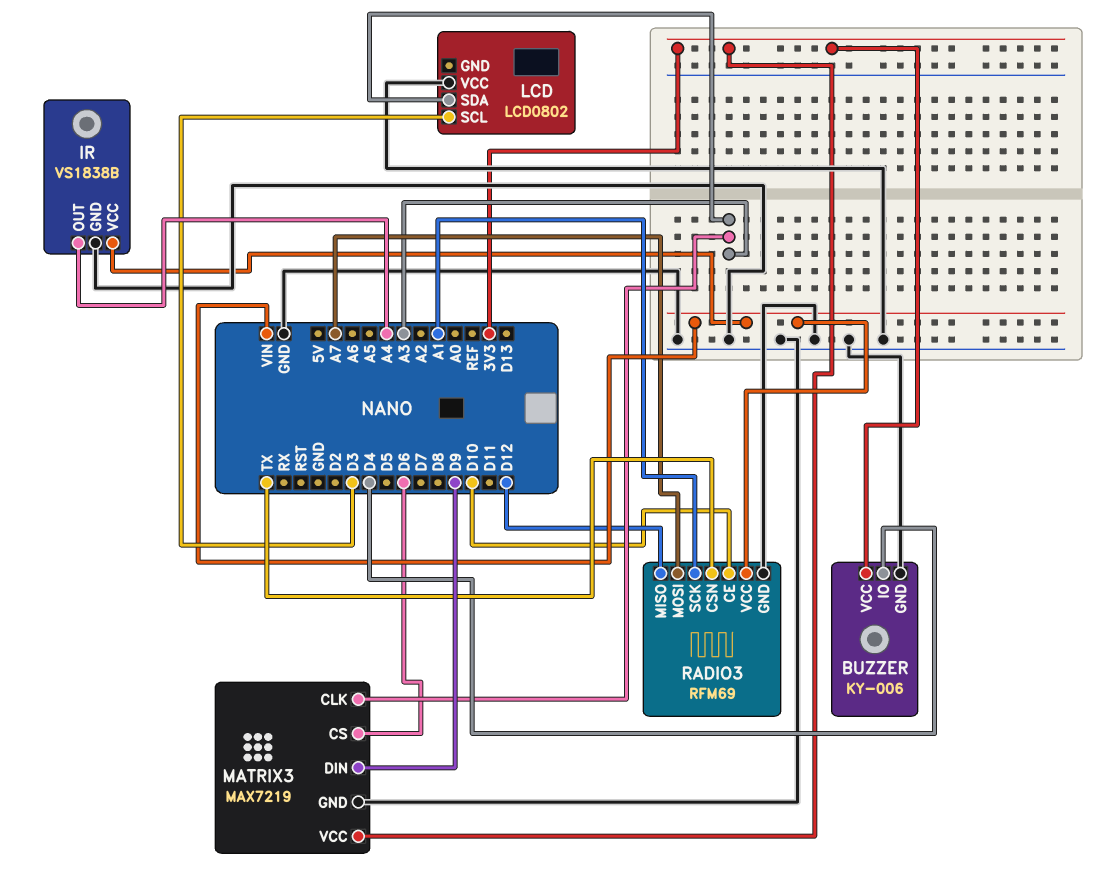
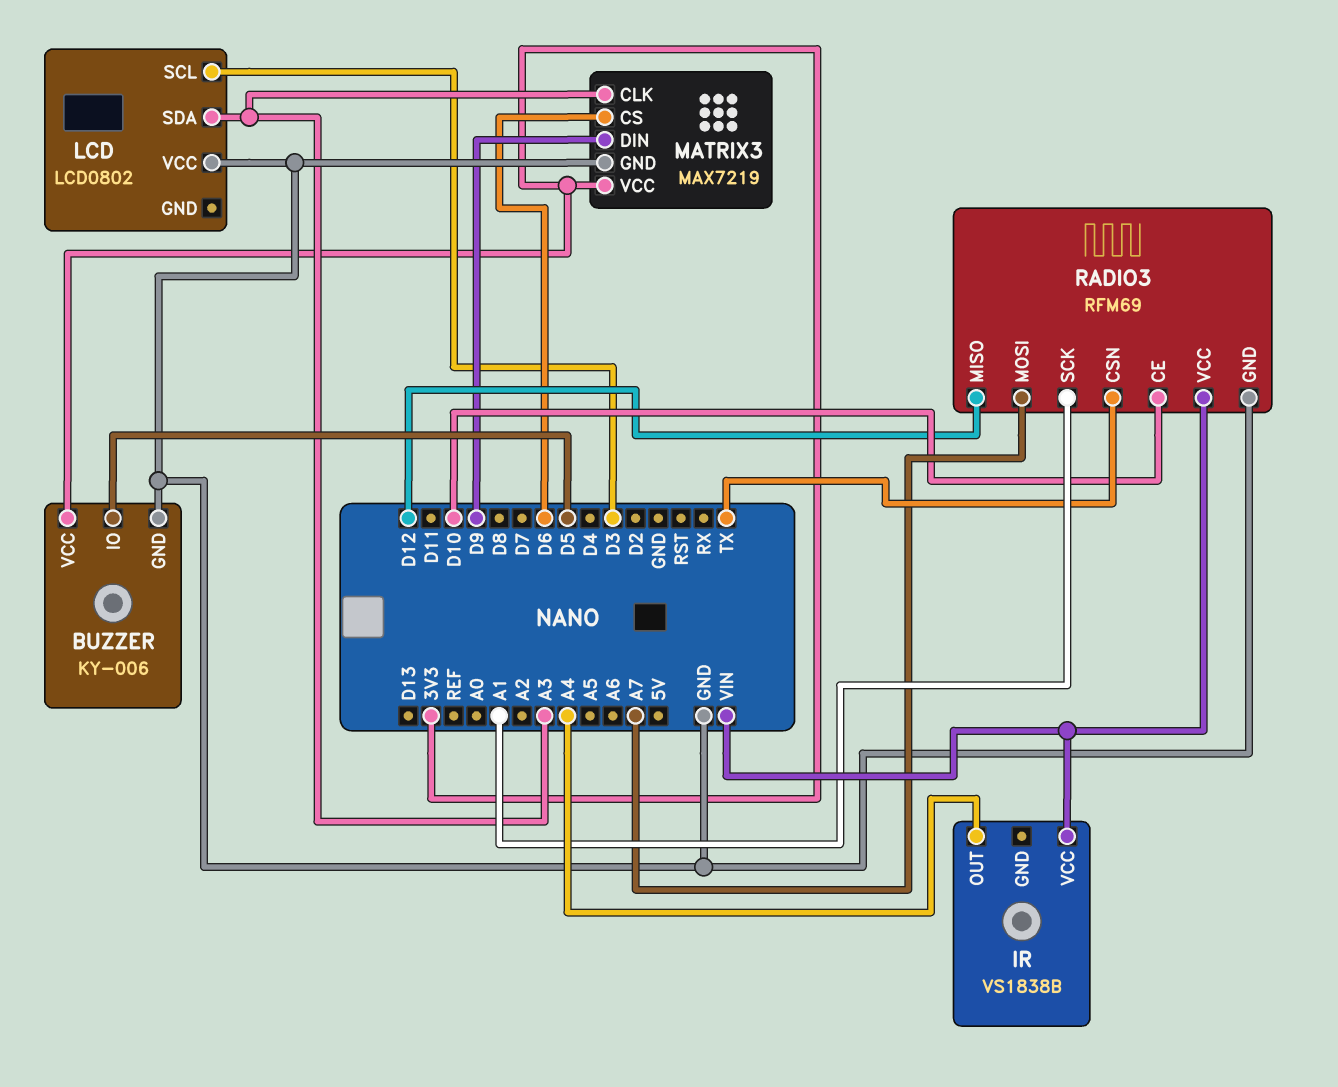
BUZZER pin IO: D4 -> D5
IR pin GND: GND -> none

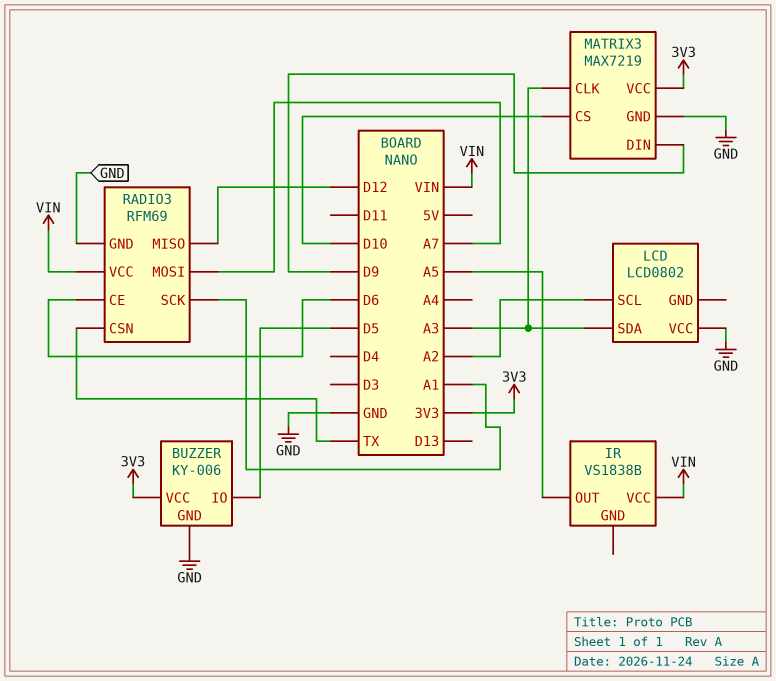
IR pin OUT: A4 -> A5
LCD pin SCL: D3 -> A2
MATRIX3 pin CS: D6 -> D10
RADIO3 pin CE: D10 -> D6

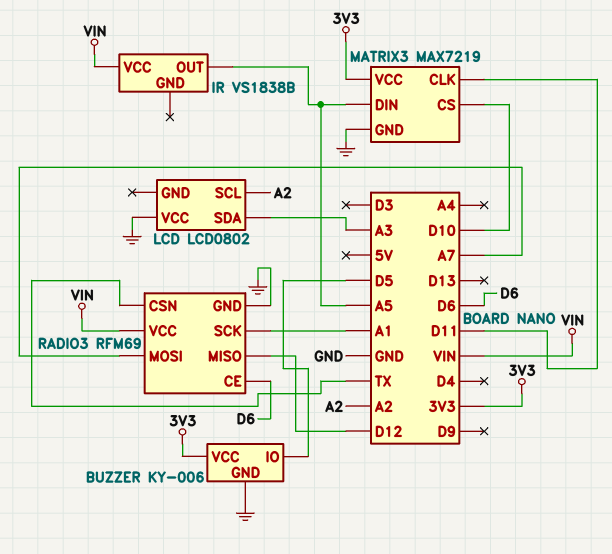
MATRIX3 pin CLK: A3 -> D11
MATRIX3 pin DIN: D9 -> A5

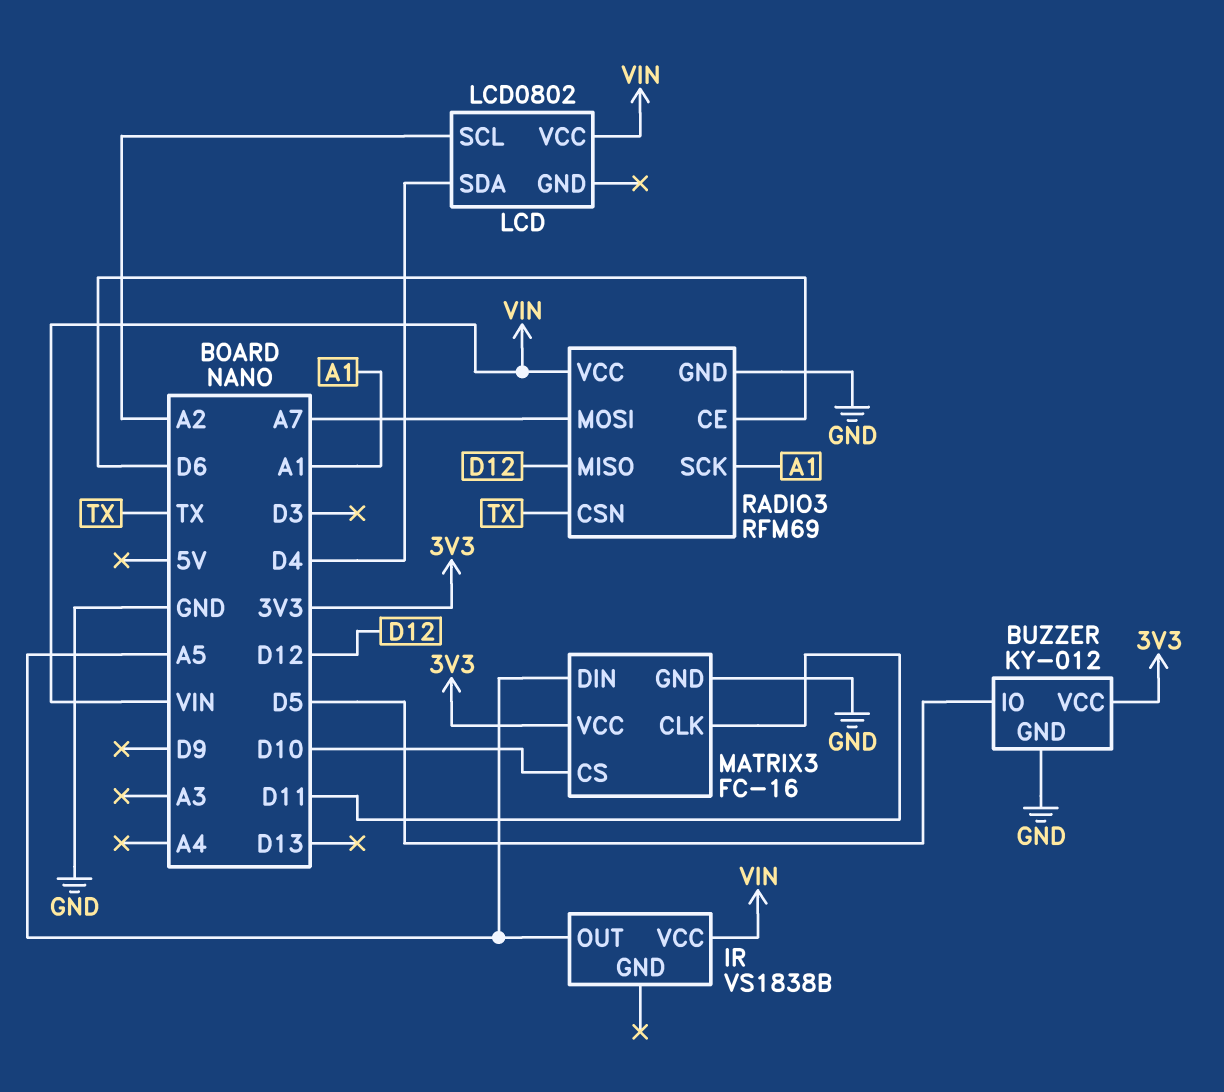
BUZZER: KY-006 -> KY-012
LCD pin SDA: A3 -> D4
LCD pin VCC: GND -> VIN
MATRIX3: MAX7219 -> FC-16

